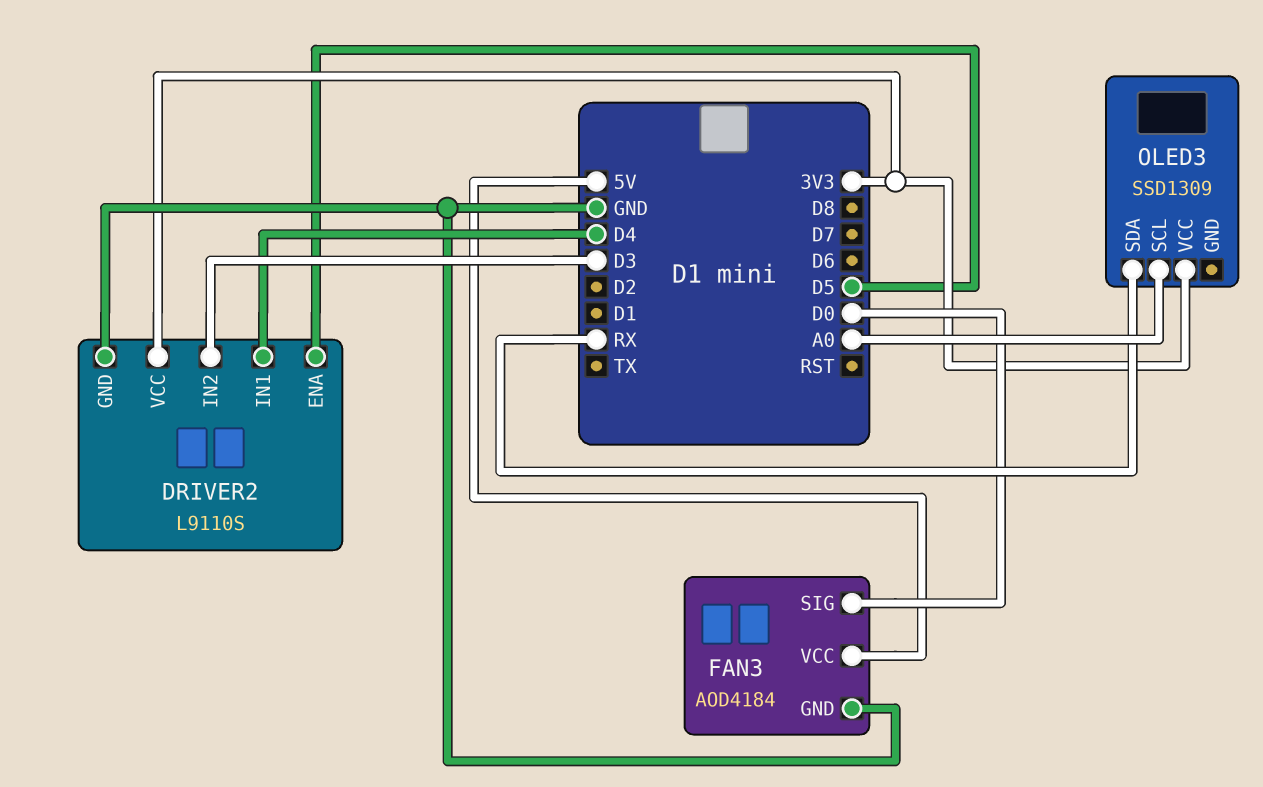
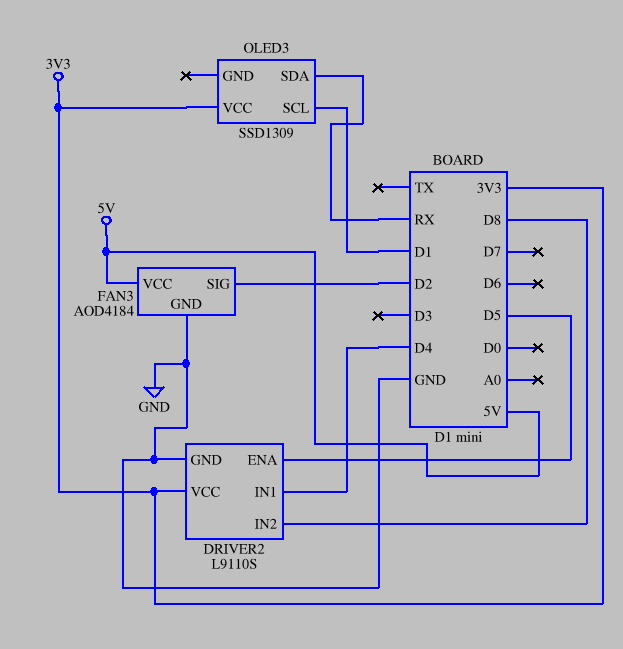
DRIVER2 pin IN2: D3 -> D8
FAN3 pin SIG: D0 -> D2
OLED3 pin SCL: A0 -> D1

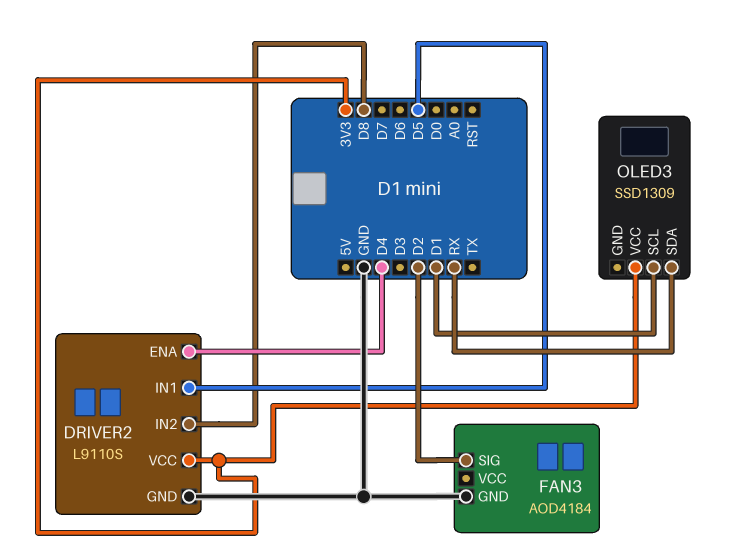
DRIVER2 pin ENA: D5 -> D4
DRIVER2 pin IN1: D4 -> D5
FAN3 pin VCC: 5V -> none

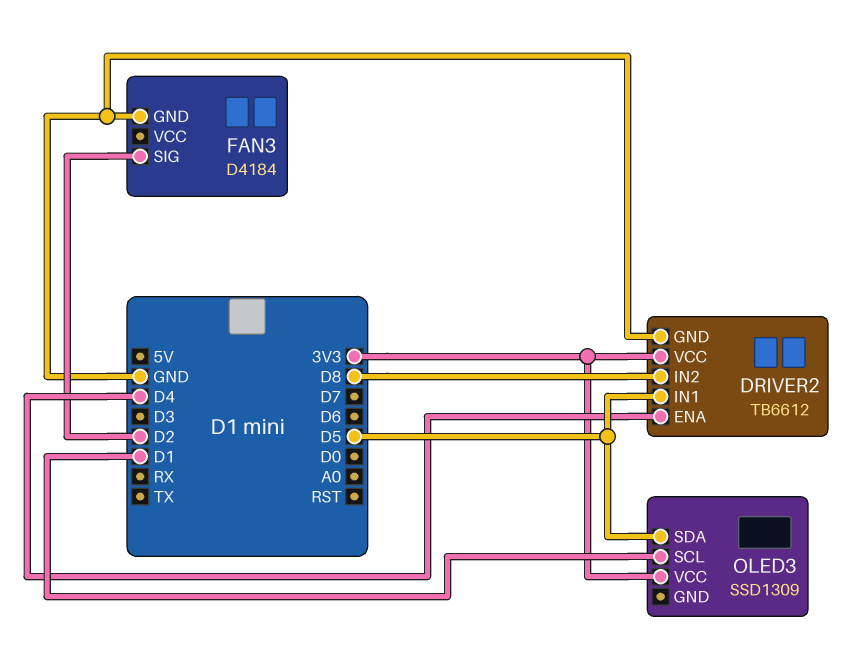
DRIVER2: L9110S -> TB6612
FAN3: AOD4184 -> D4184
OLED3 pin SDA: RX -> D5

